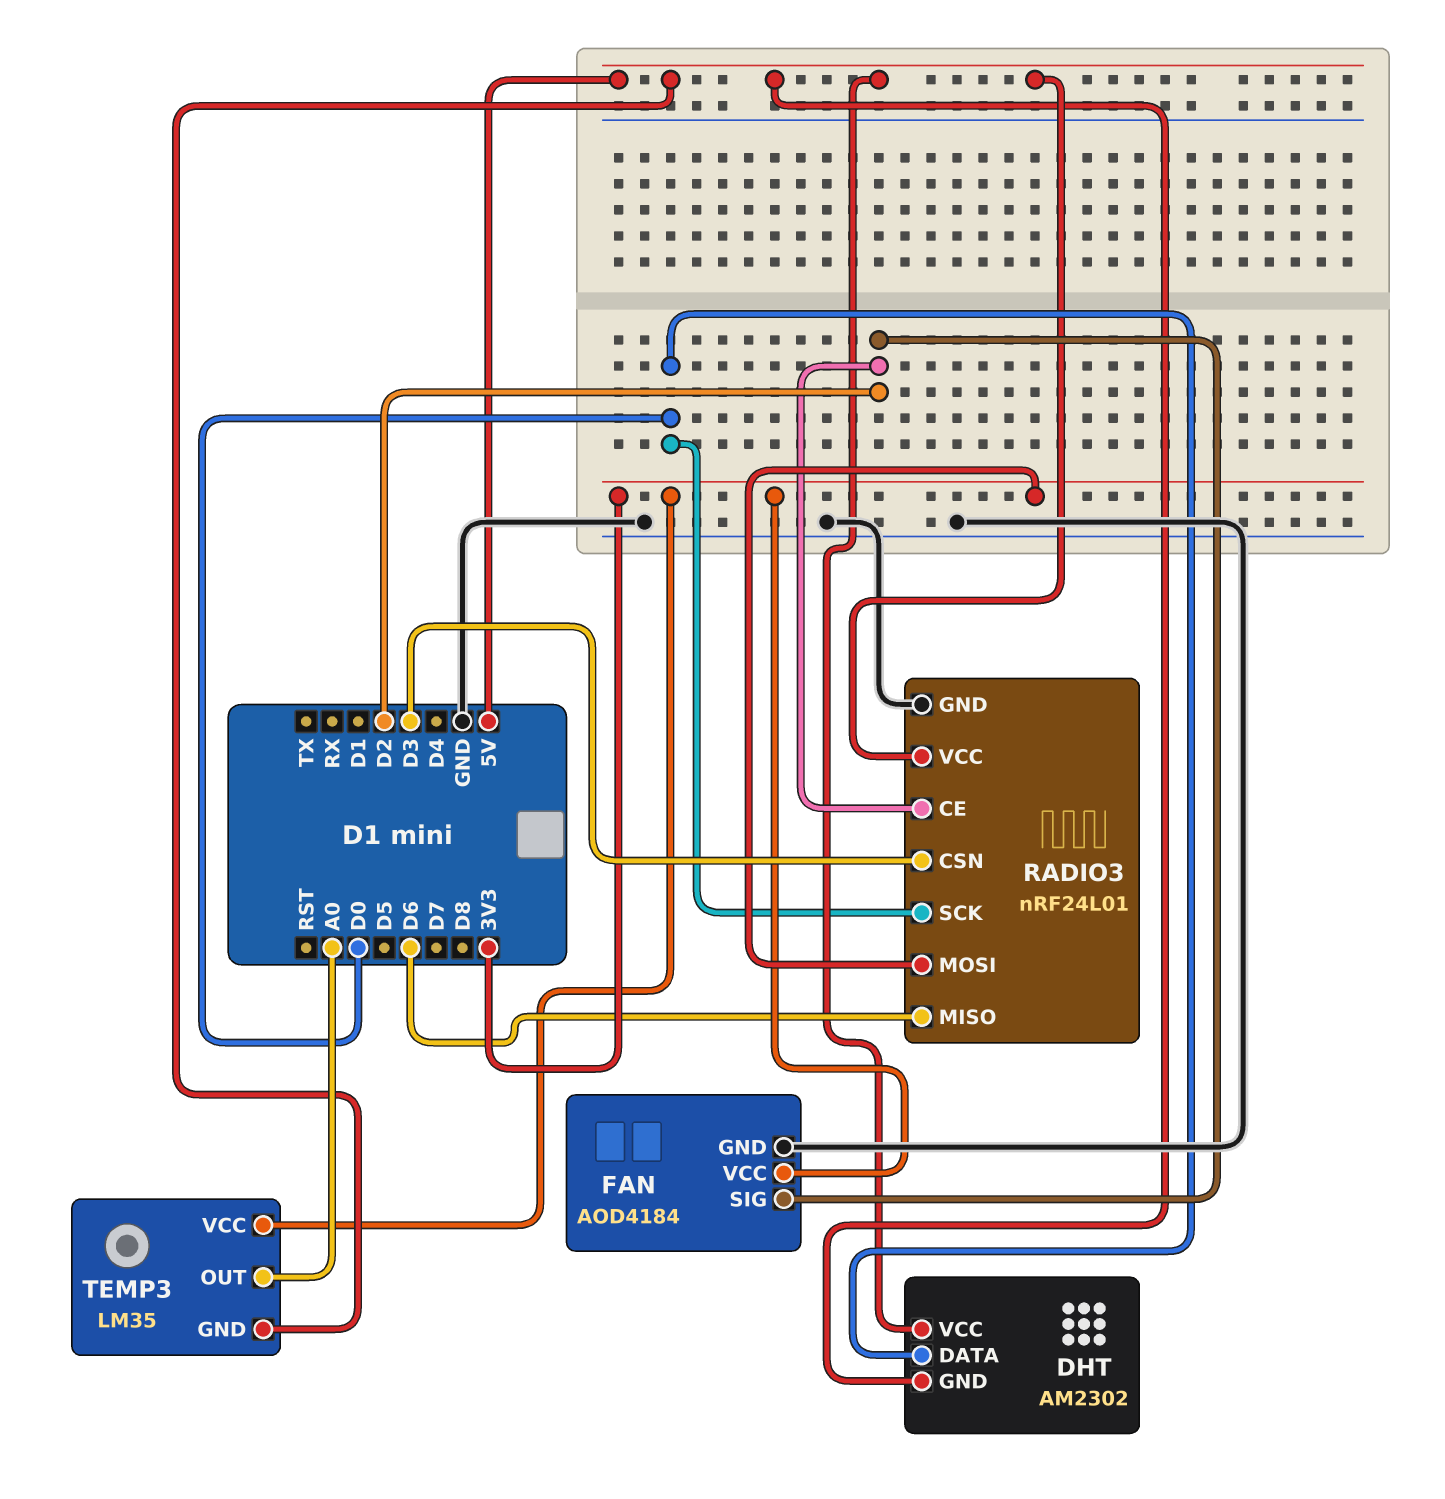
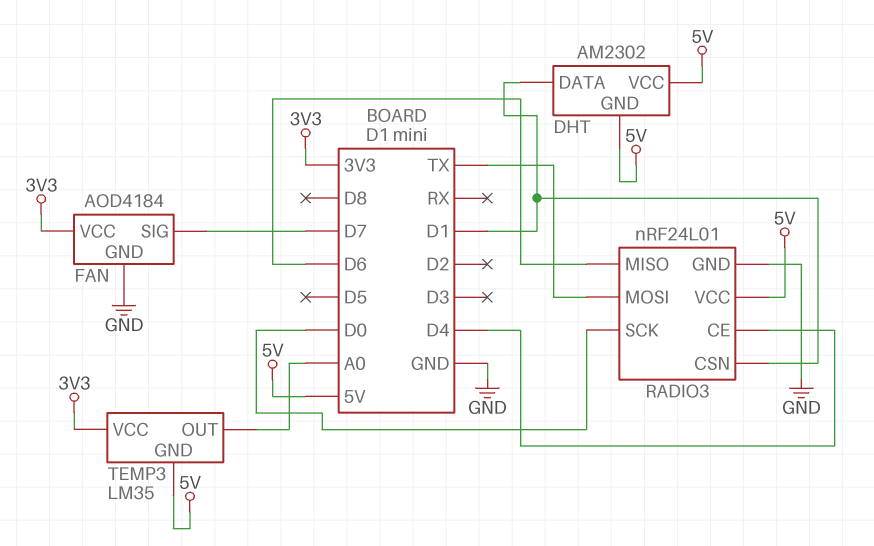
DHT pin DATA: D0 -> D1
FAN pin SIG: D2 -> D7
RADIO3 pin CE: D2 -> D4
RADIO3 pin CSN: D3 -> D1
RADIO3 pin MOSI: 3V3 -> TX

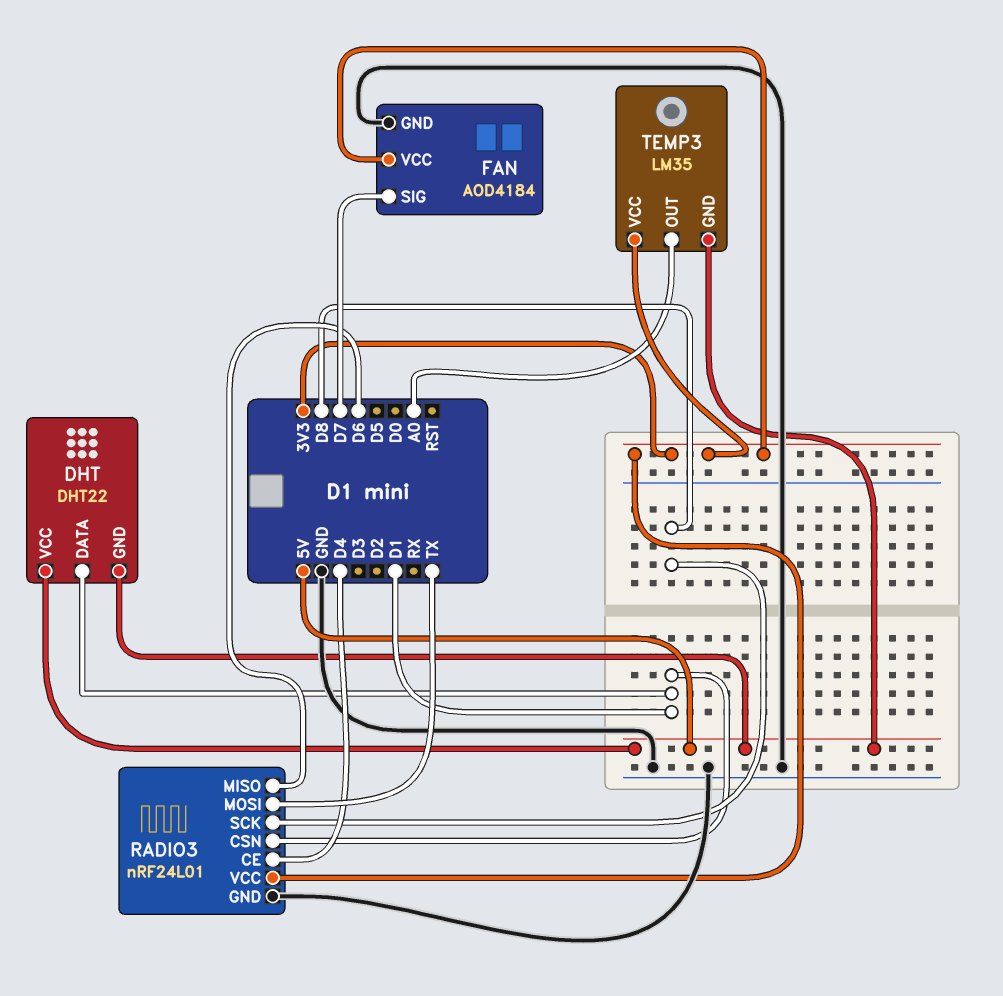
DHT: AM2302 -> DHT22
RADIO3 pin SCK: D0 -> D8
RADIO3 pin VCC: 5V -> 3V3

